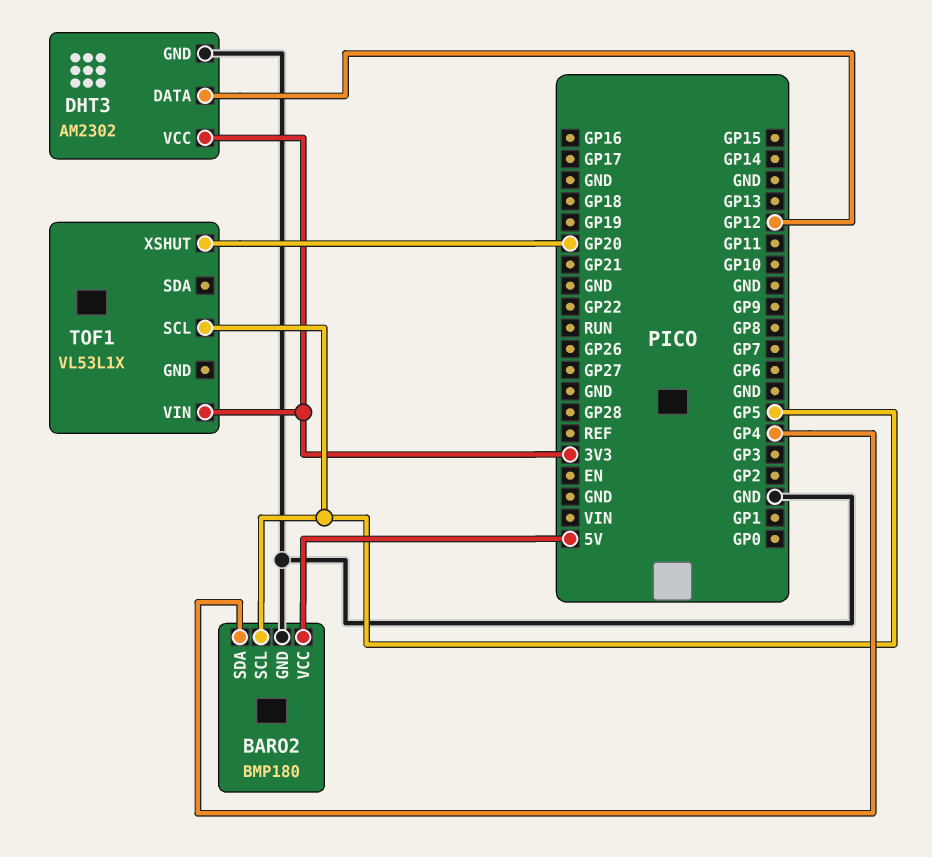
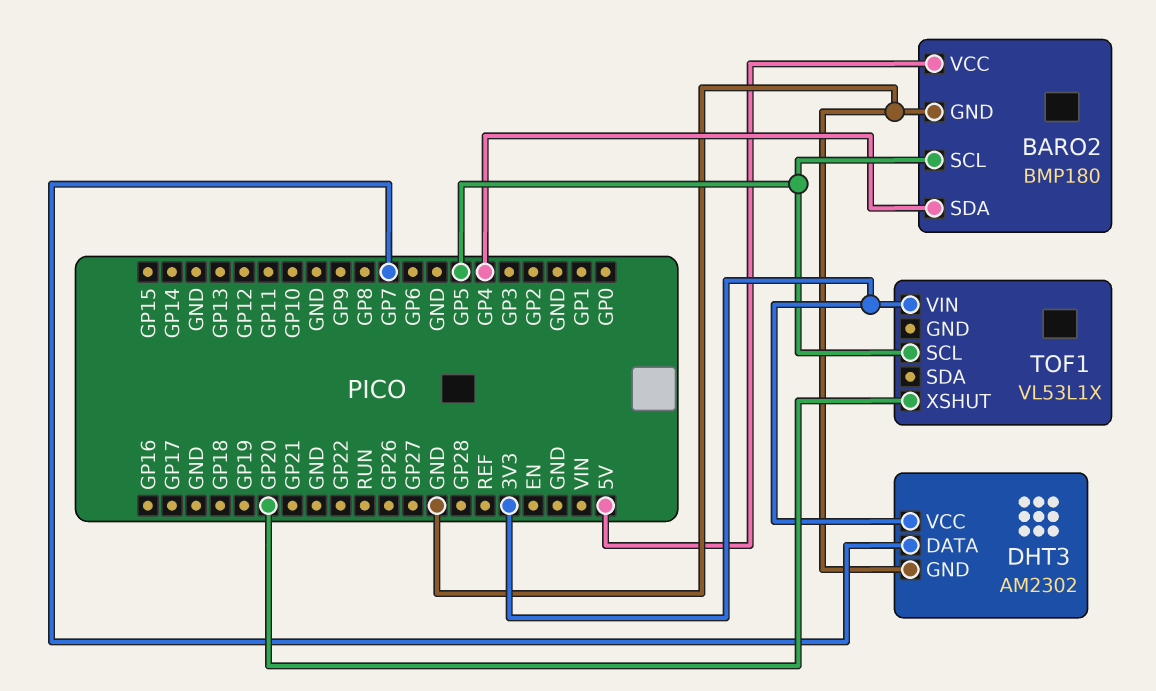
DHT3 pin DATA: GP12 -> GP7

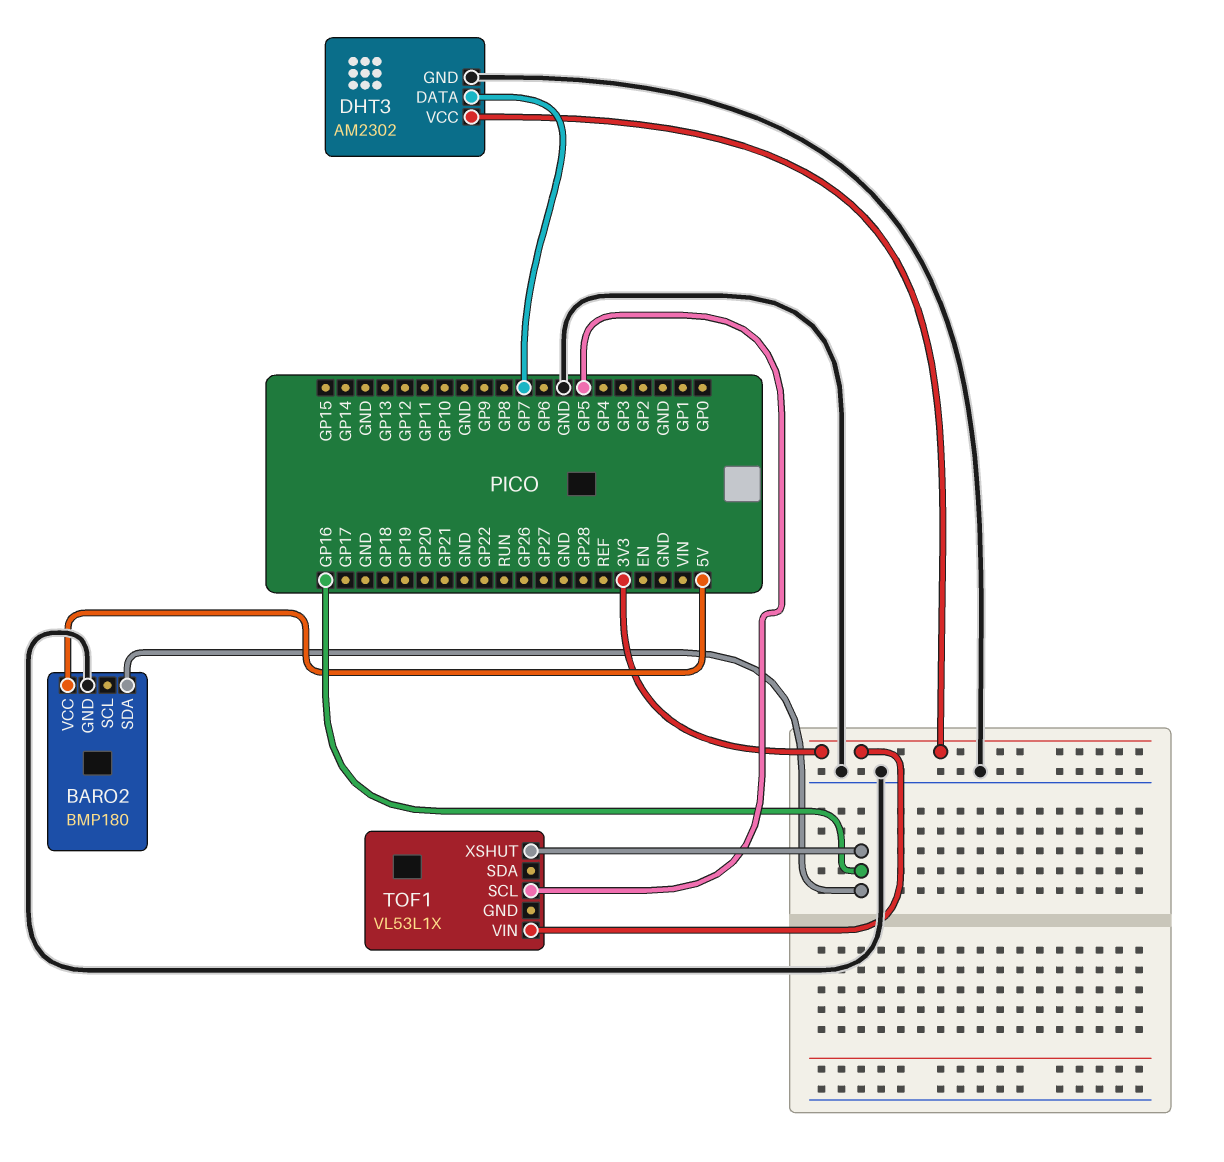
BARO2 pin SCL: GP5 -> none
BARO2 pin SDA: GP4 -> GP16
TOF1 pin XSHUT: GP20 -> GP16

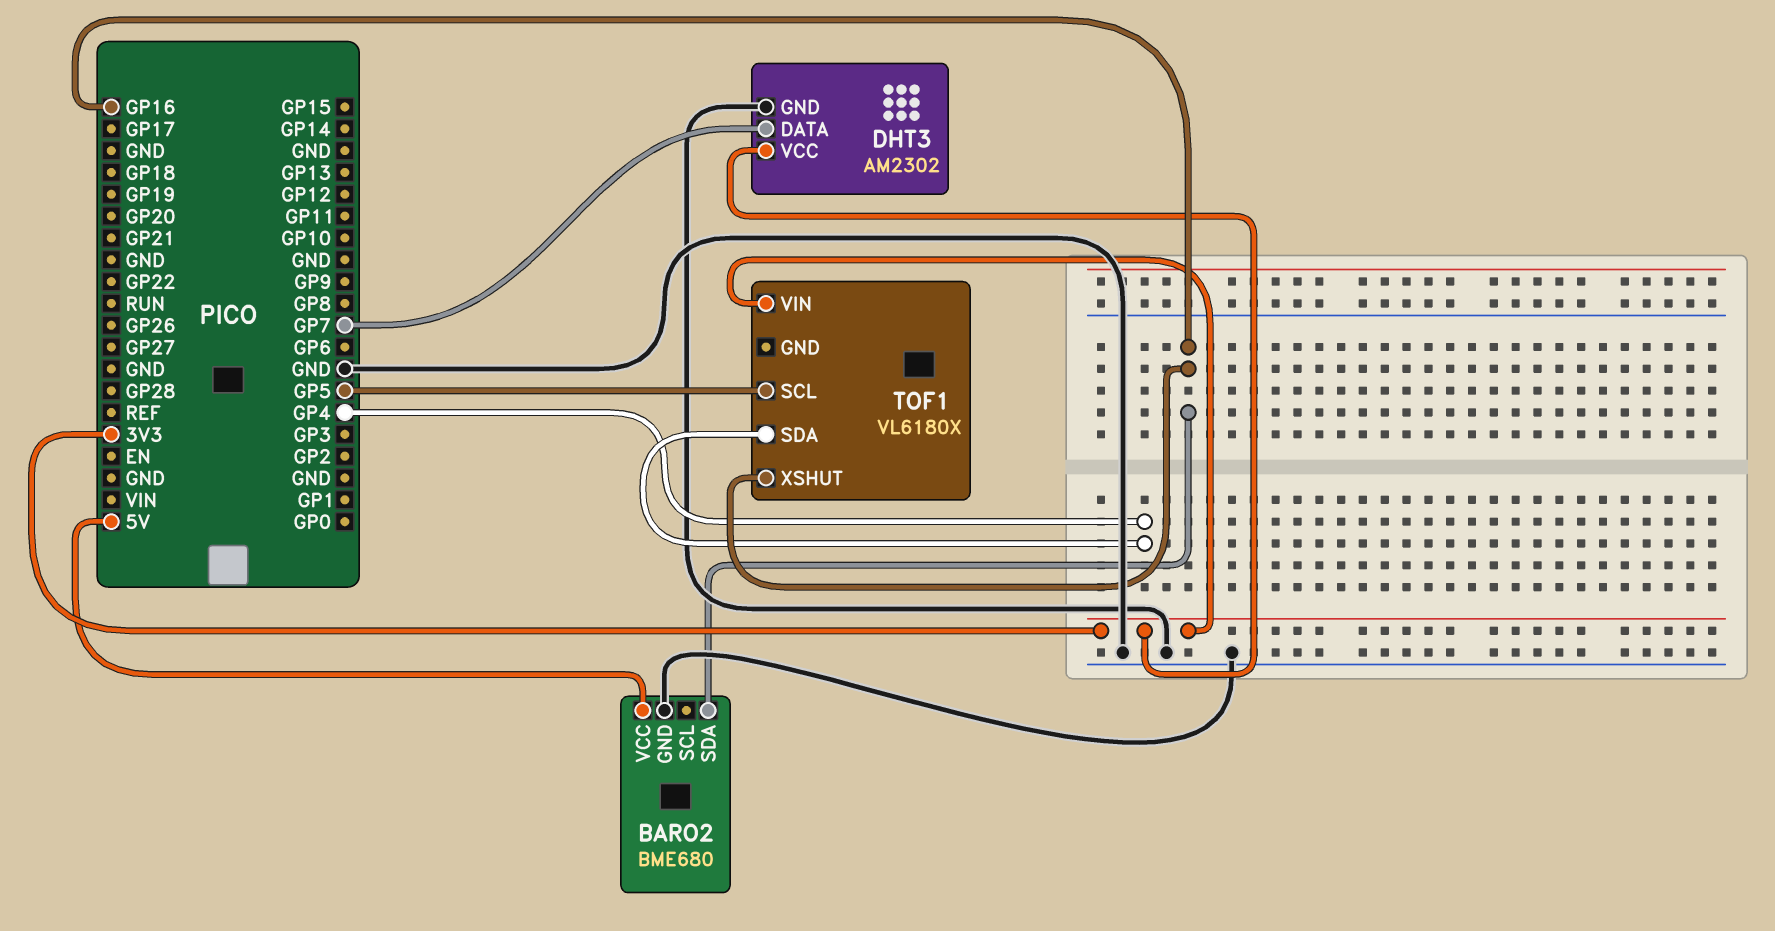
BARO2: BMP180 -> BME680
TOF1: VL53L1X -> VL6180X
TOF1 pin SDA: none -> GP4

